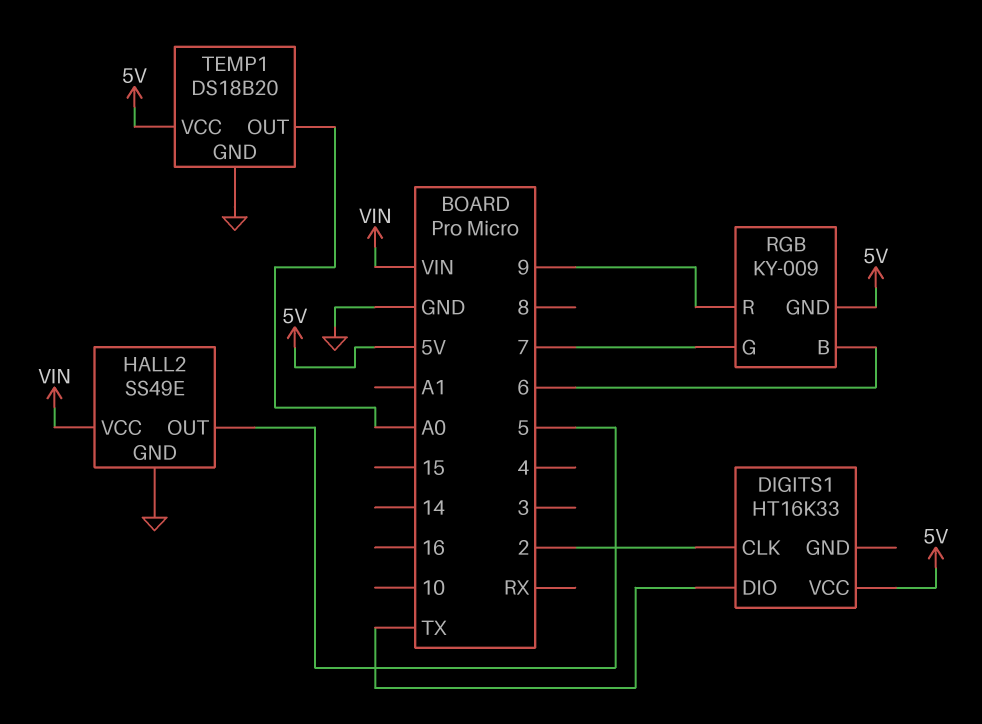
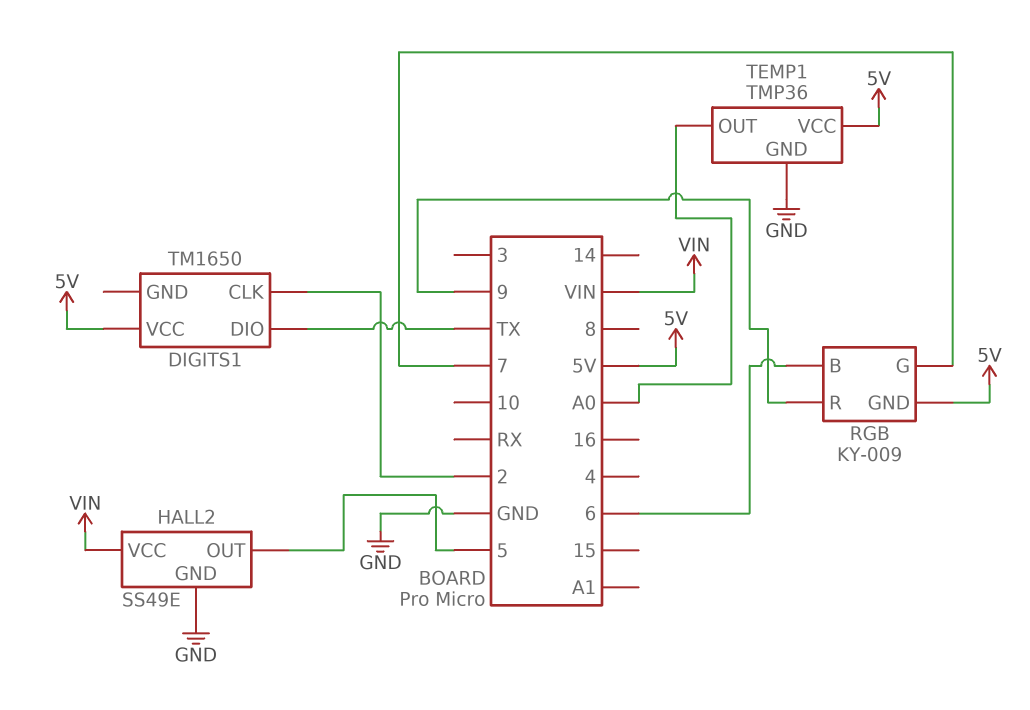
DIGITS1: HT16K33 -> TM1650
TEMP1: DS18B20 -> TMP36

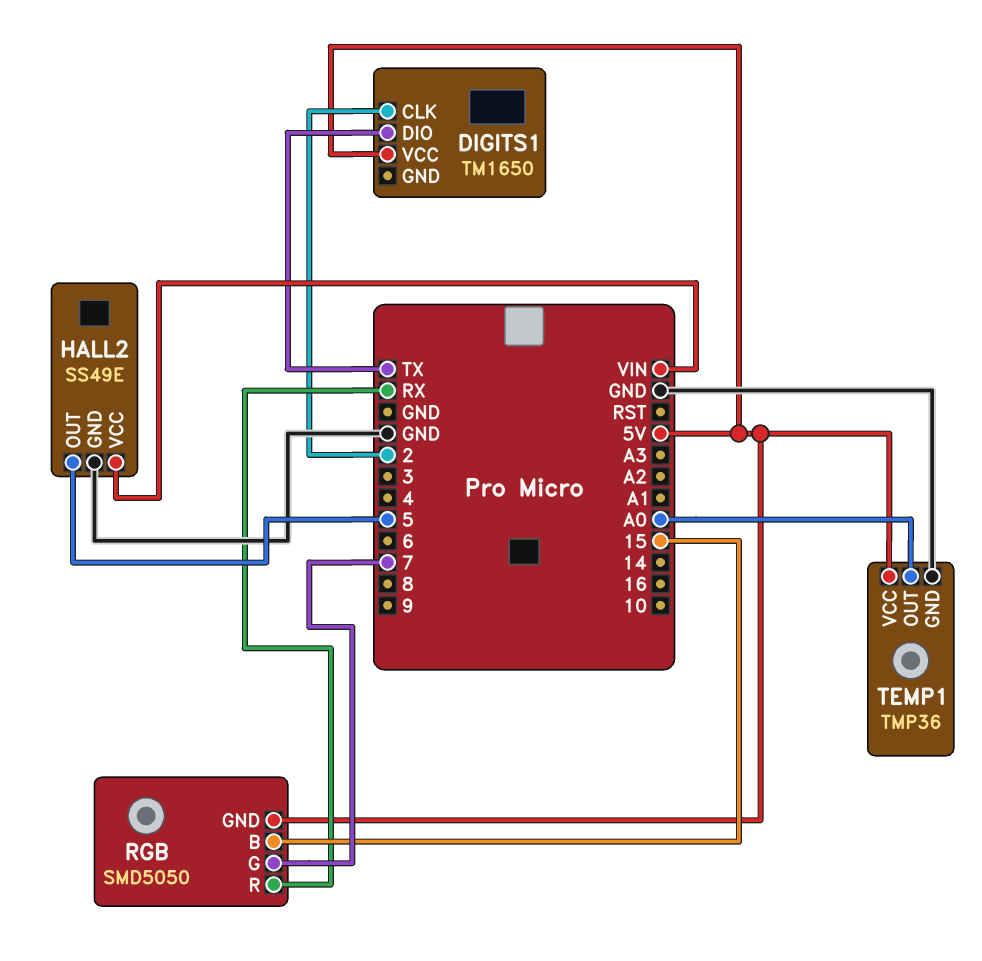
RGB: KY-009 -> SMD5050
RGB pin B: 6 -> 15
RGB pin R: 9 -> RX

